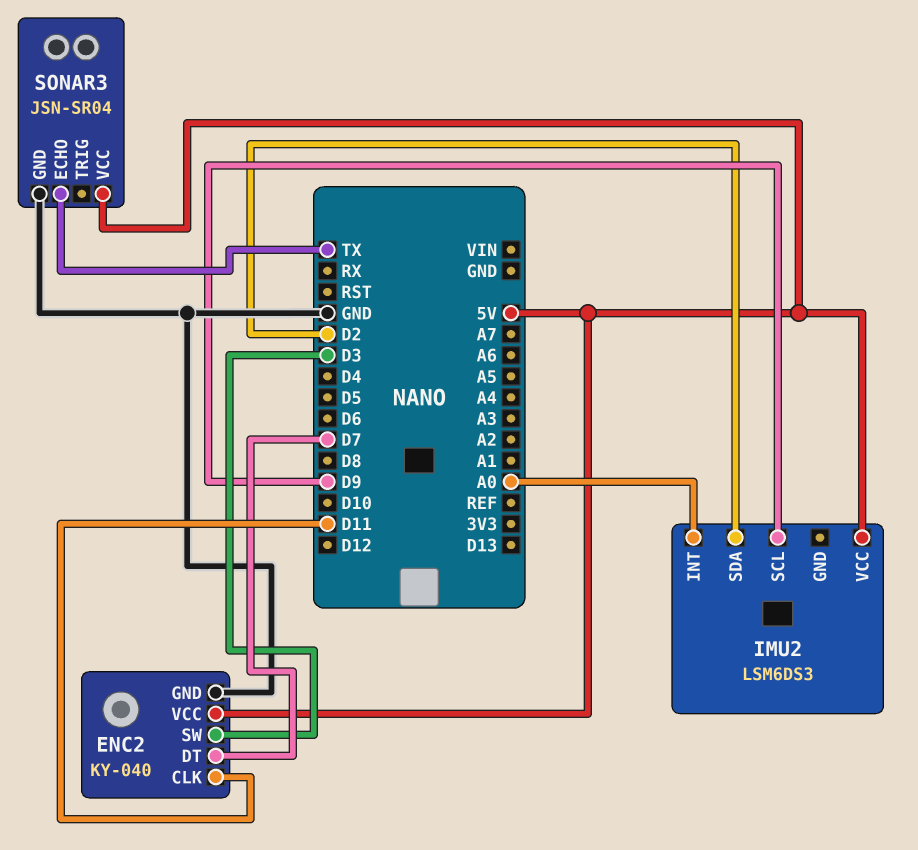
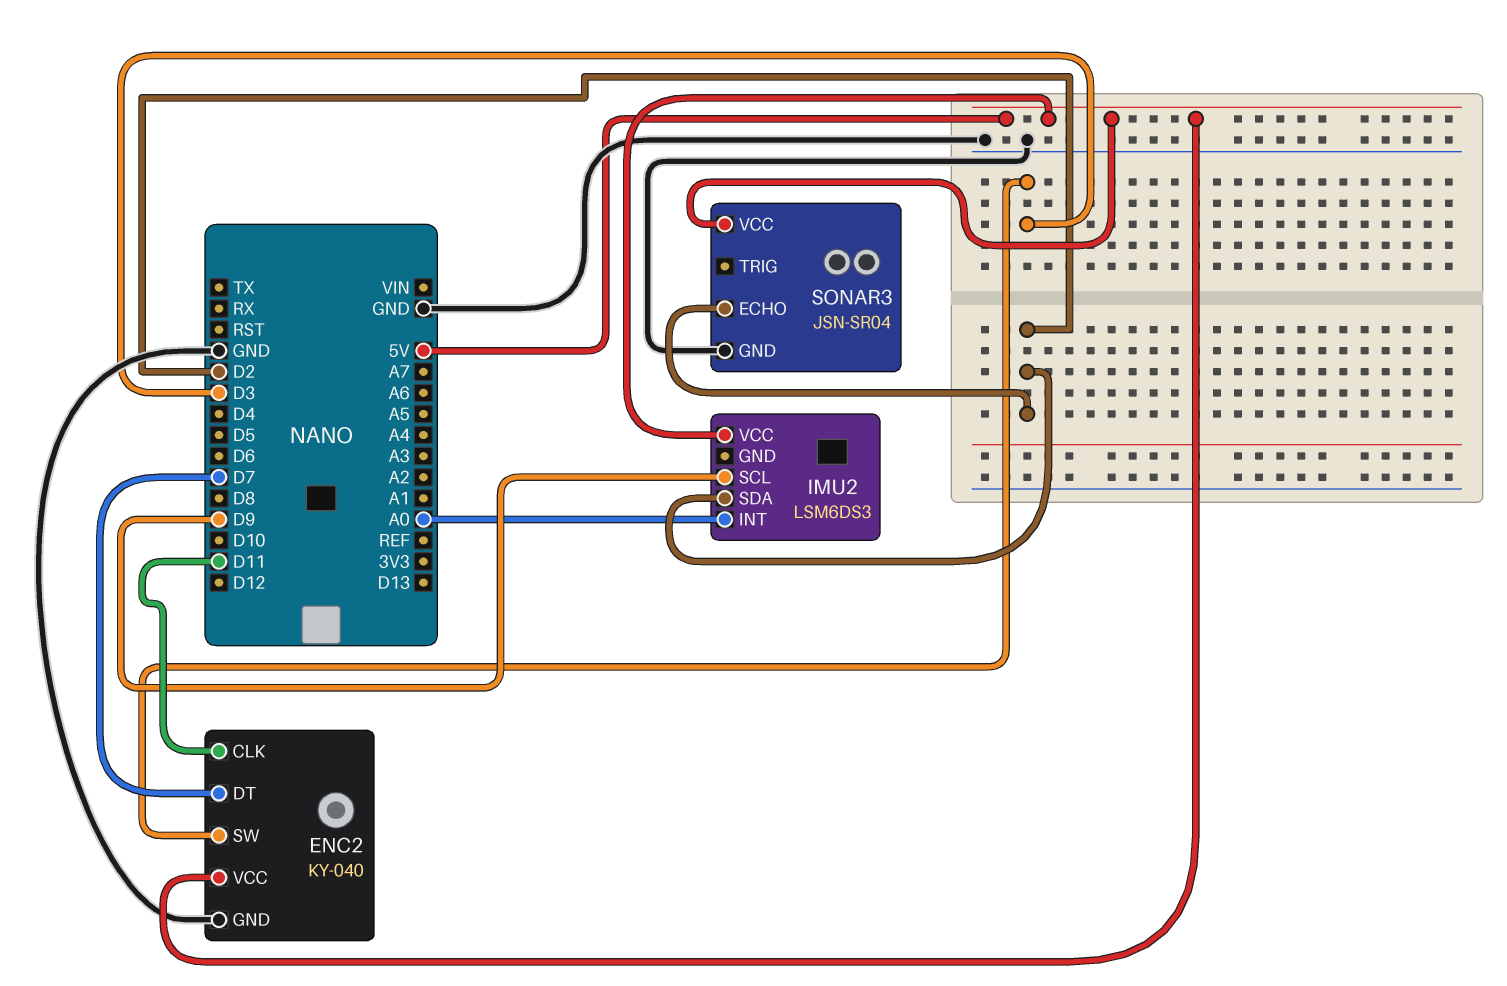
SONAR3 pin ECHO: TX -> D2

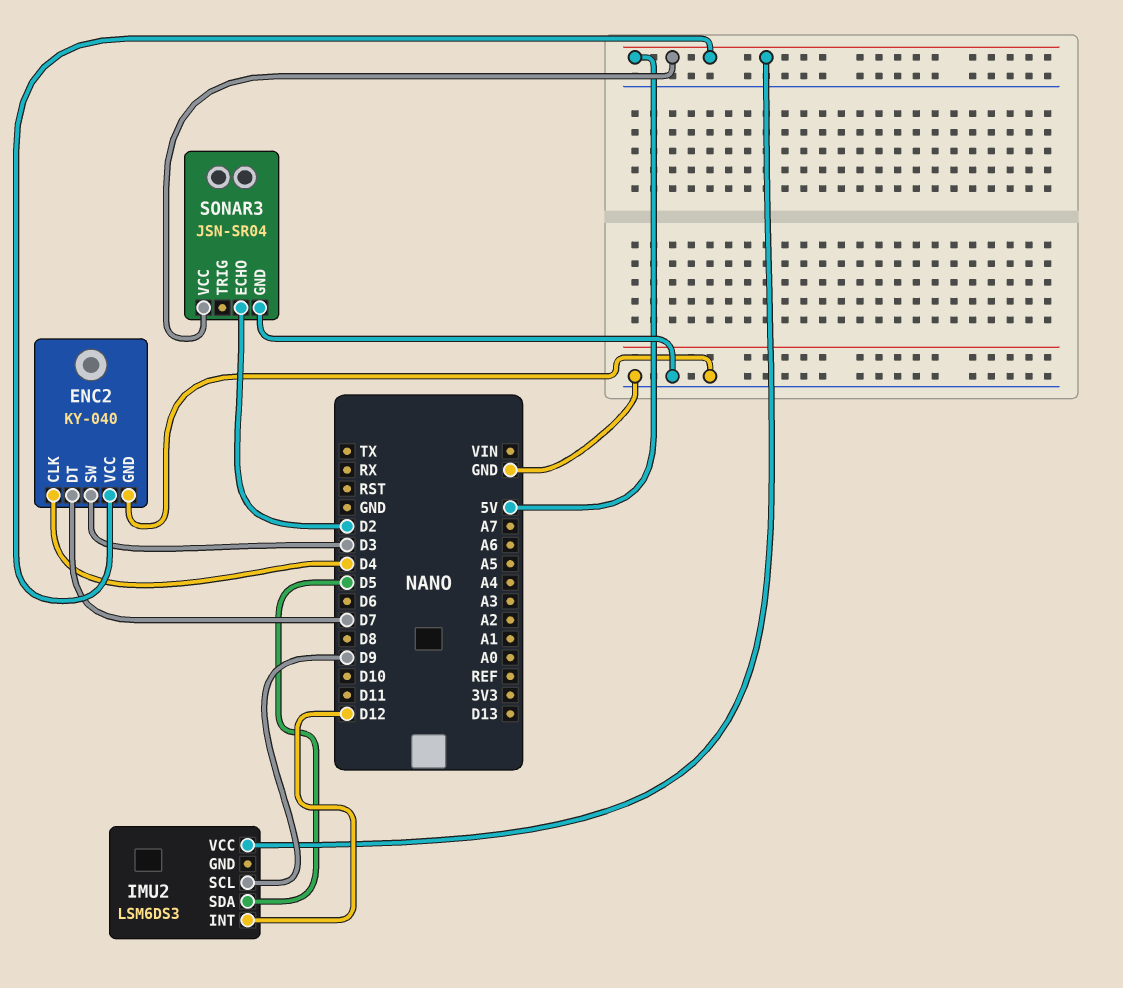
ENC2 pin CLK: D11 -> D4
IMU2 pin INT: A0 -> D12
IMU2 pin SDA: D2 -> D5

